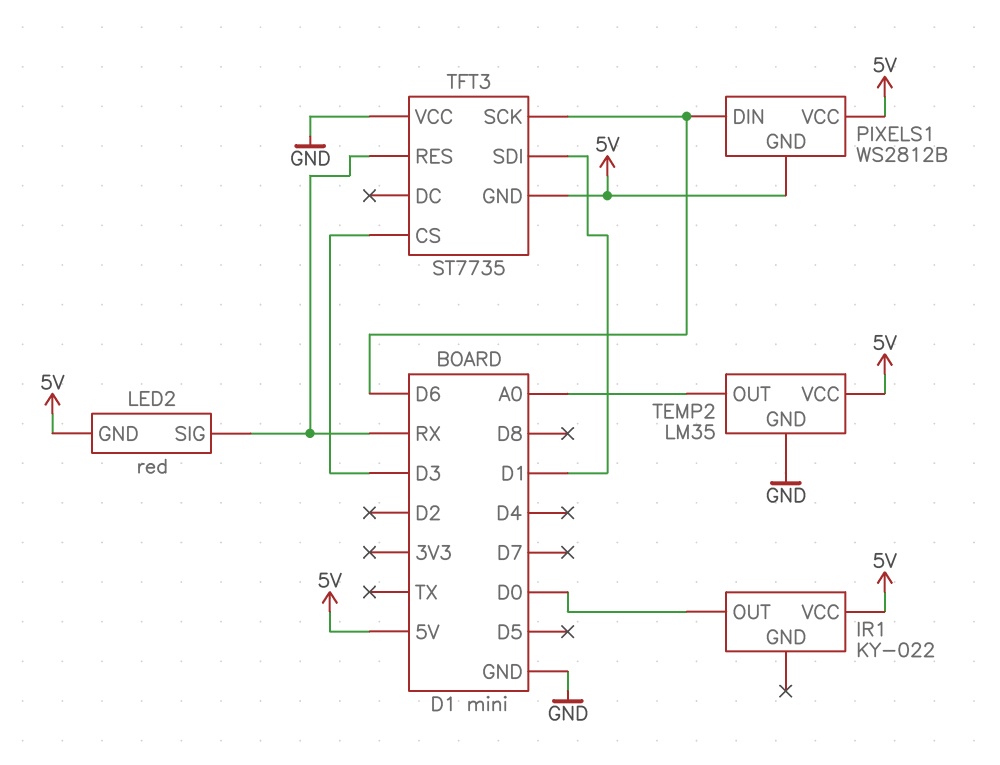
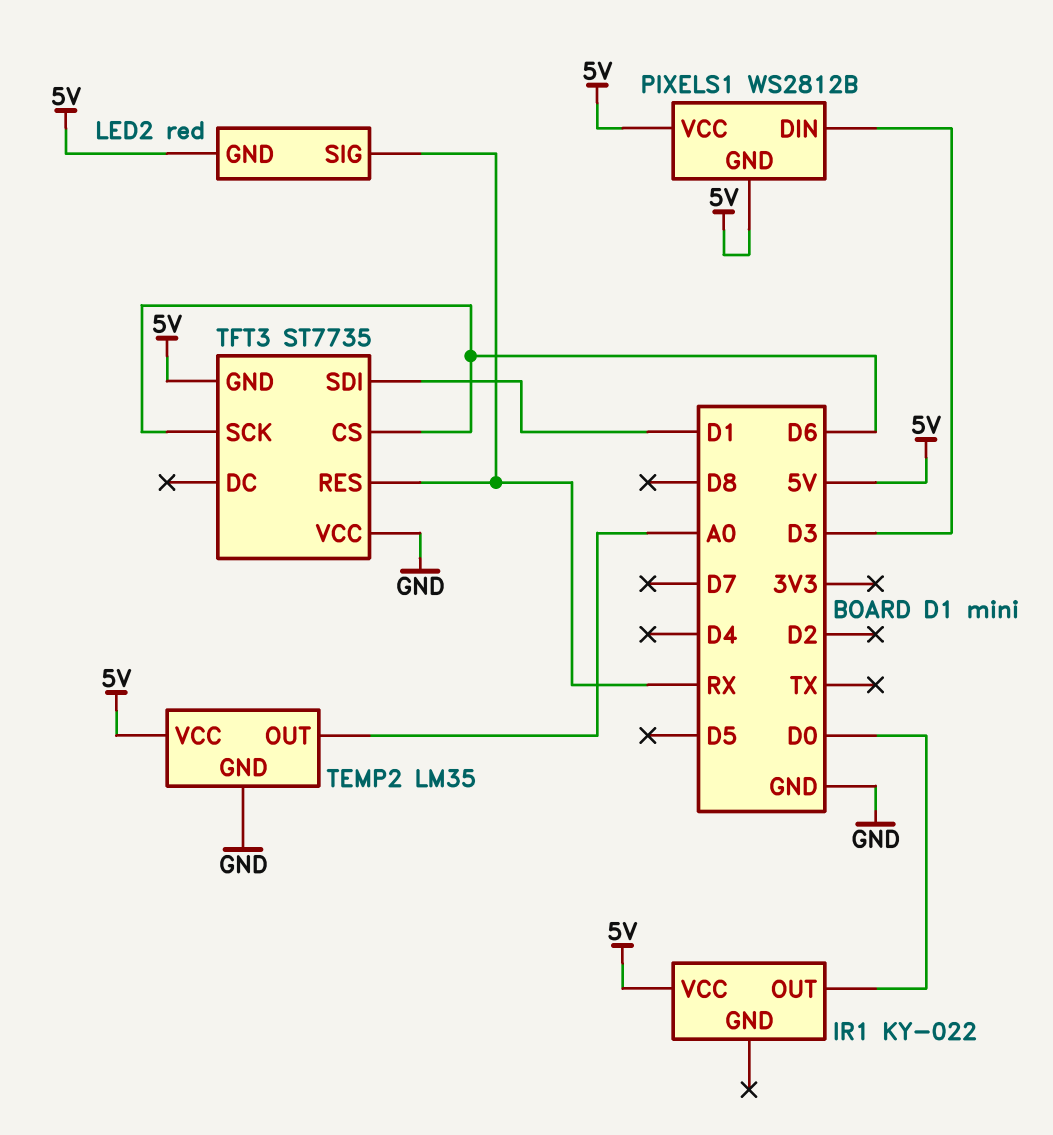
PIXELS1 pin DIN: D6 -> D3
TFT3 pin CS: D3 -> D6

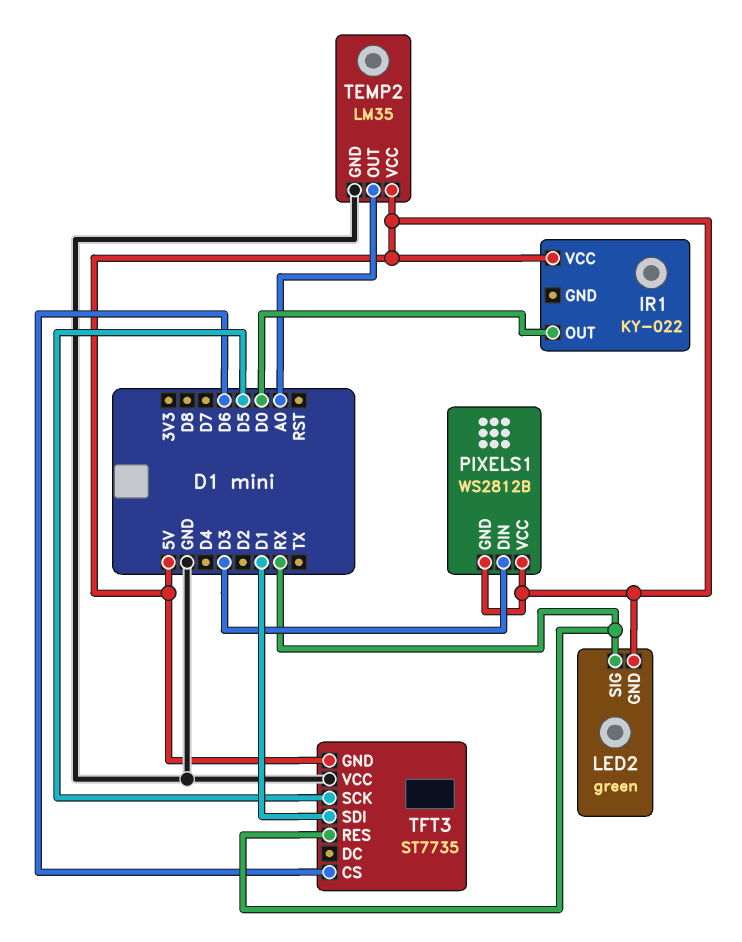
LED2: red -> green
TFT3 pin SCK: D6 -> D5

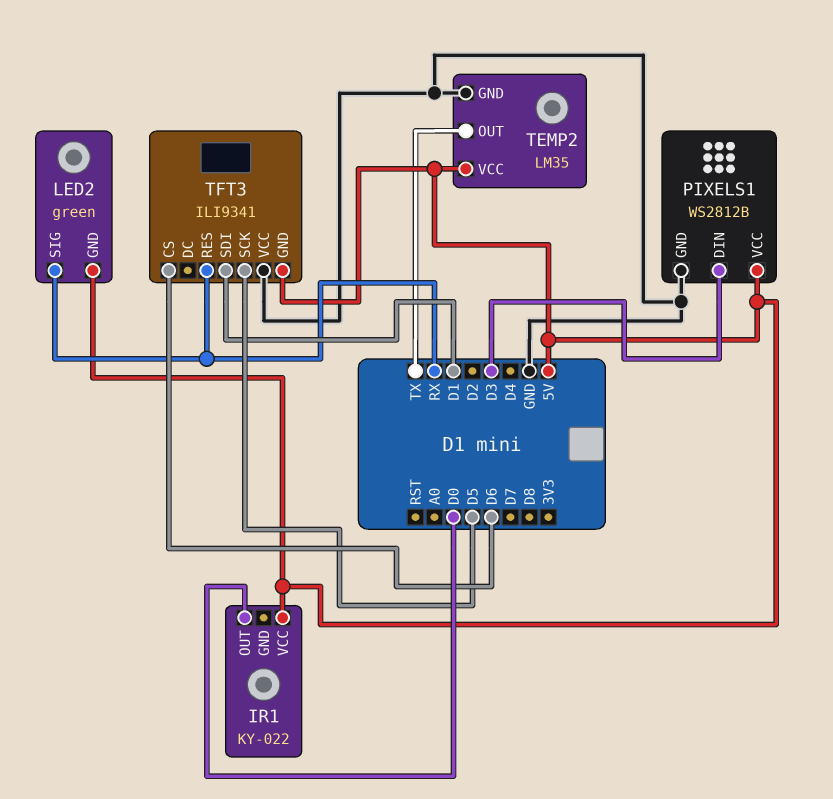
PIXELS1 pin GND: 5V -> GND
TEMP2 pin OUT: A0 -> TX
TFT3: ST7735 -> ILI9341

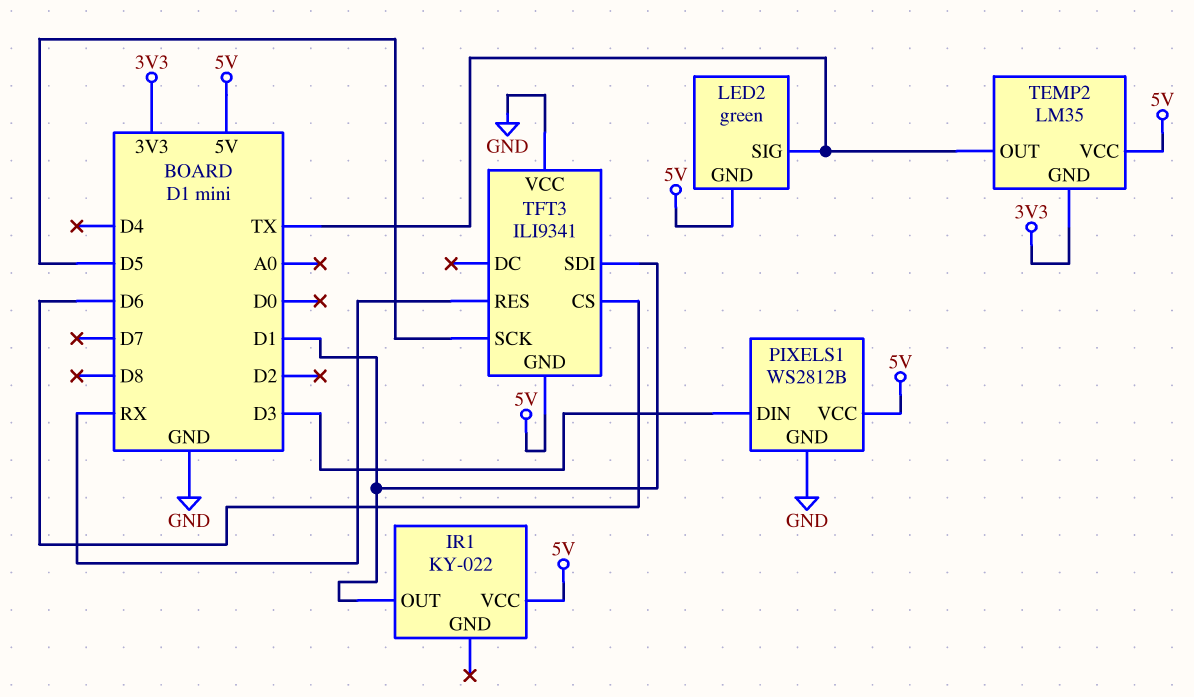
IR1 pin OUT: D0 -> D1
LED2 pin SIG: RX -> TX
TEMP2 pin GND: GND -> 3V3

